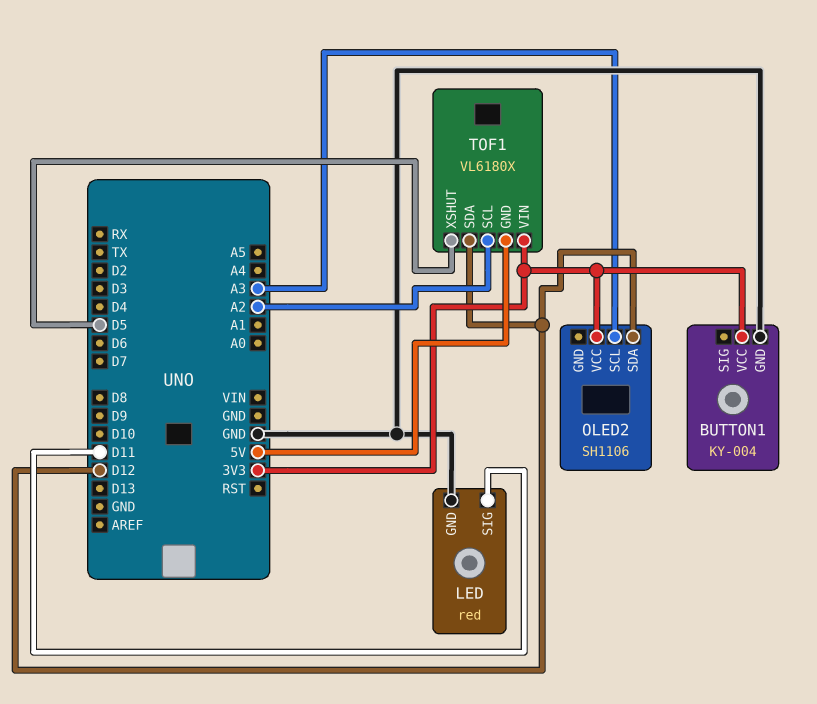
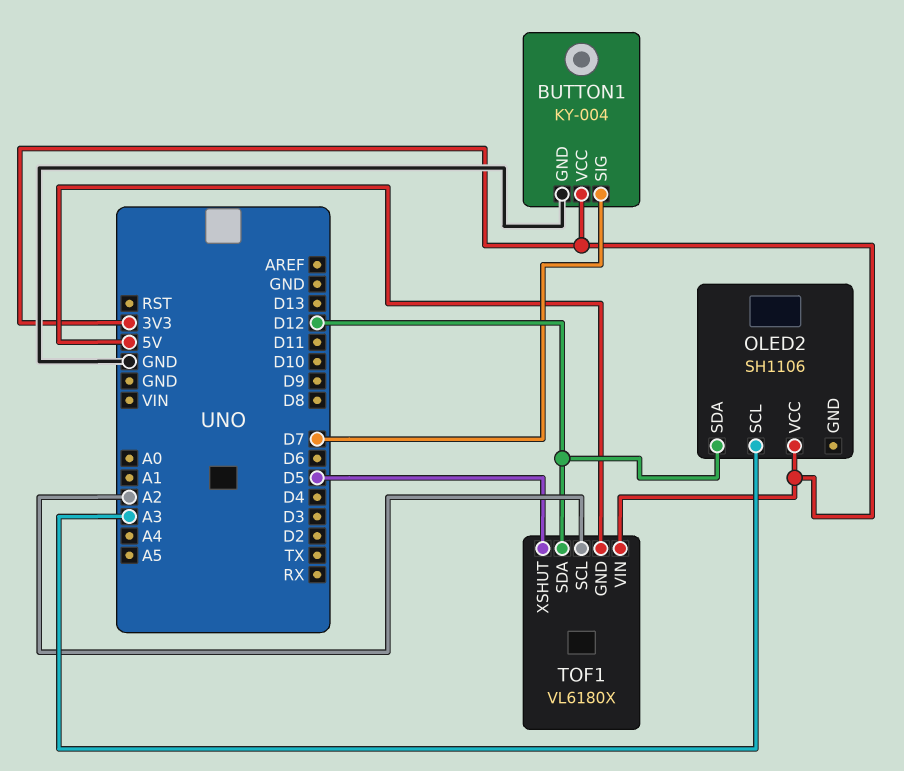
BUTTON1 pin SIG: none -> D7
LED: red -> none
LED pin GND: GND -> none
LED pin SIG: D11 -> none

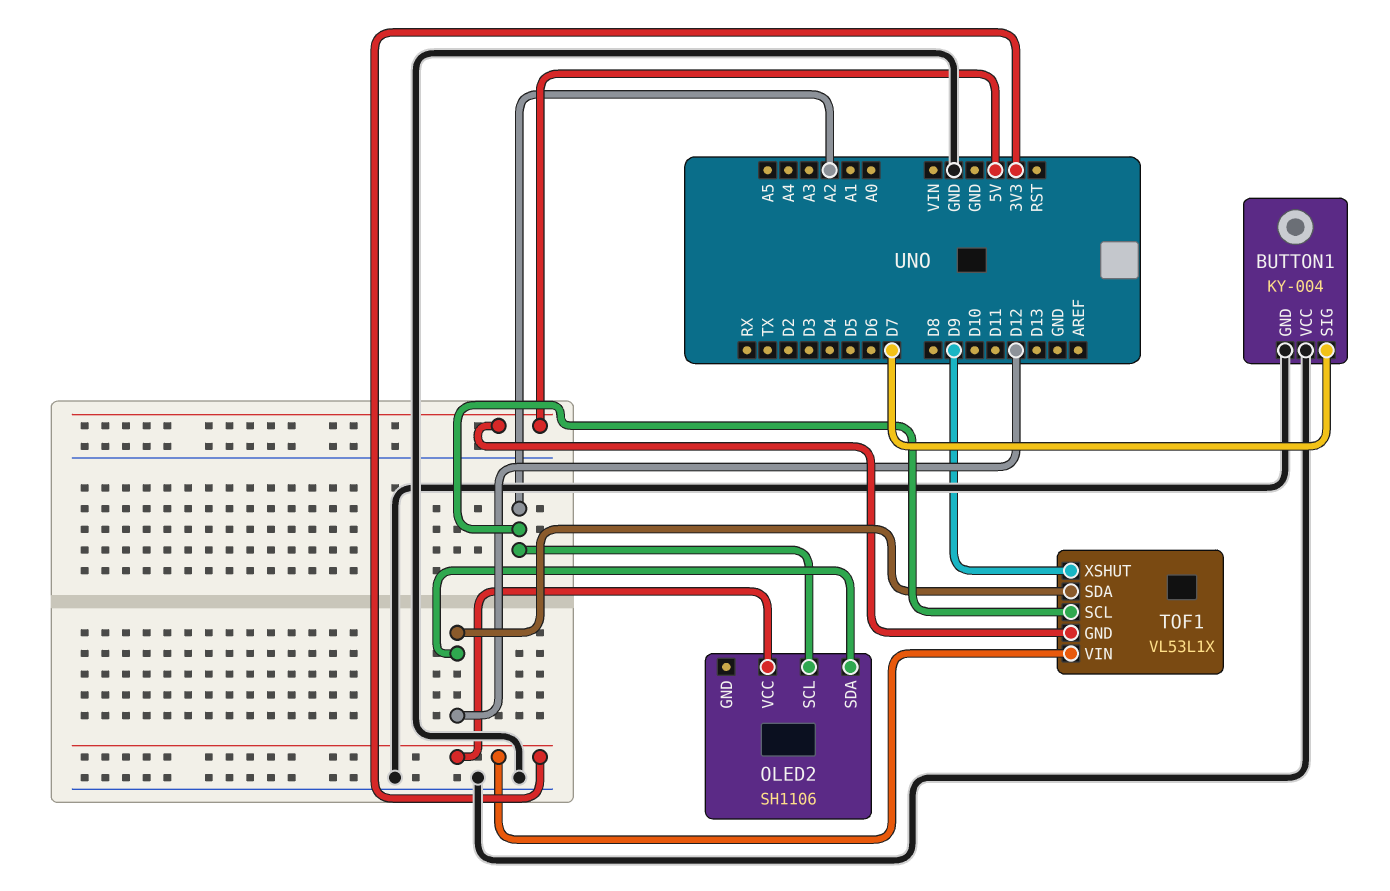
BUTTON1 pin VCC: 3V3 -> GND
OLED2 pin SCL: A3 -> A2
TOF1: VL6180X -> VL53L1X
TOF1 pin XSHUT: D5 -> D9

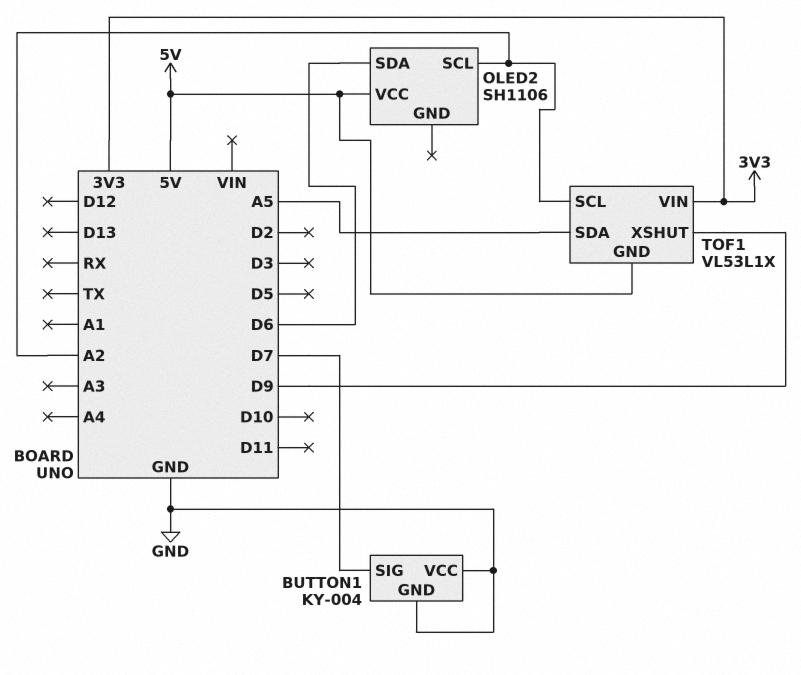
OLED2 pin SDA: D12 -> D6
OLED2 pin VCC: 3V3 -> 5V
TOF1 pin SDA: D12 -> A5

